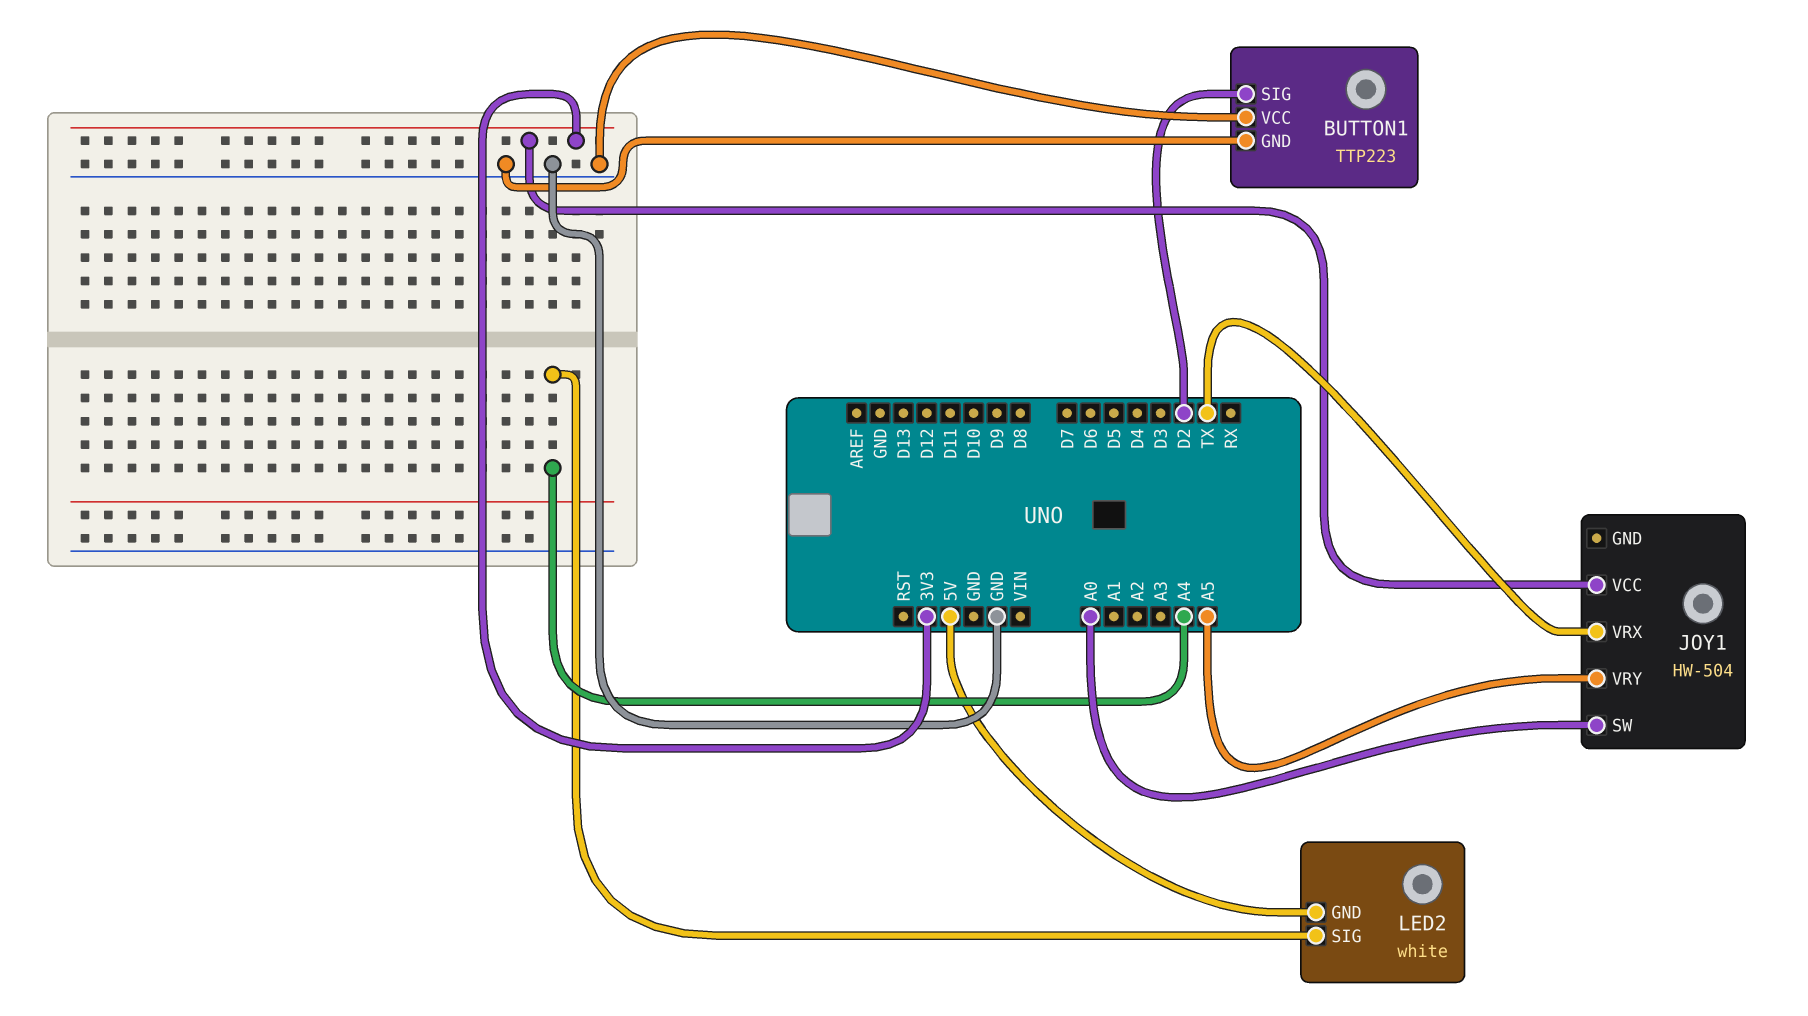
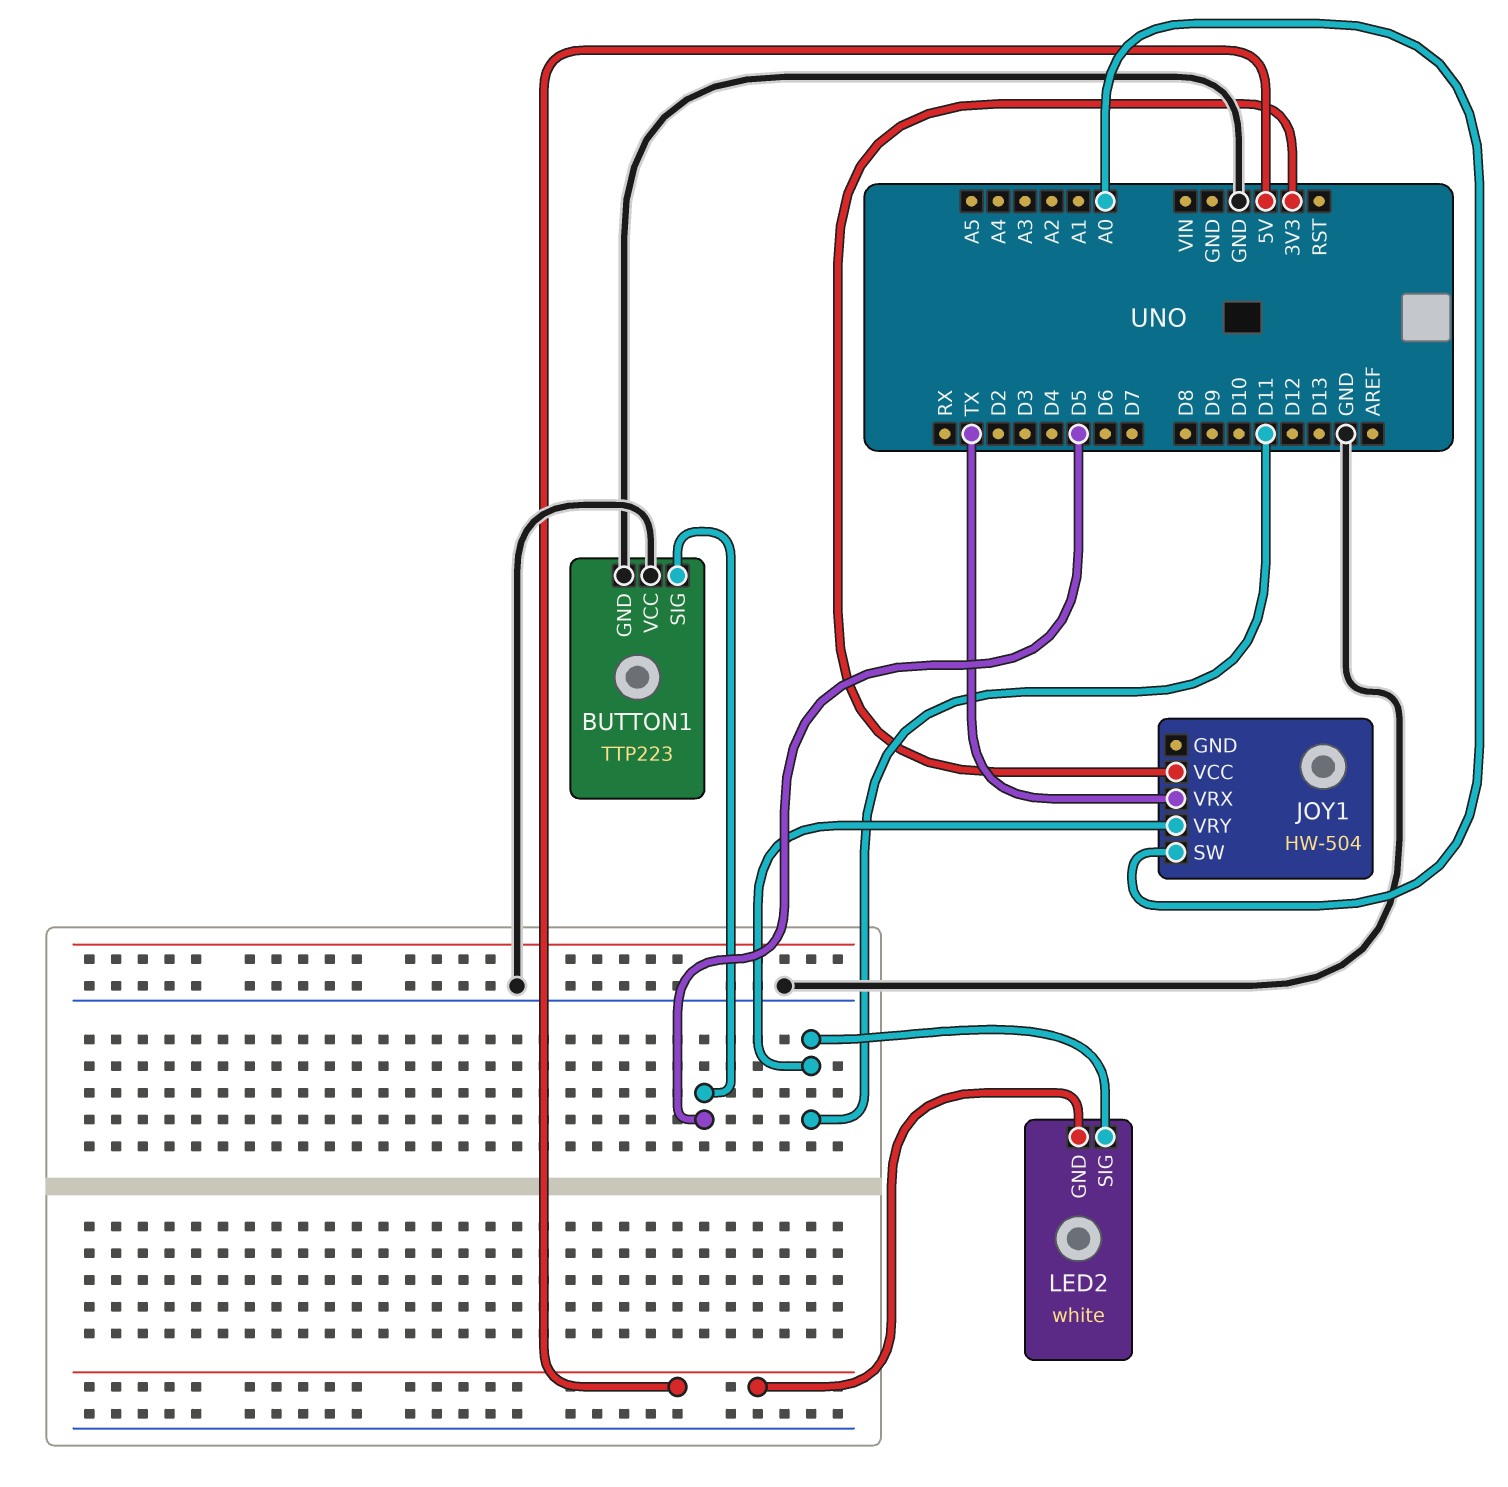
BUTTON1 pin SIG: D2 -> D5
JOY1 pin VRY: A5 -> D11
LED2 pin SIG: A4 -> D11

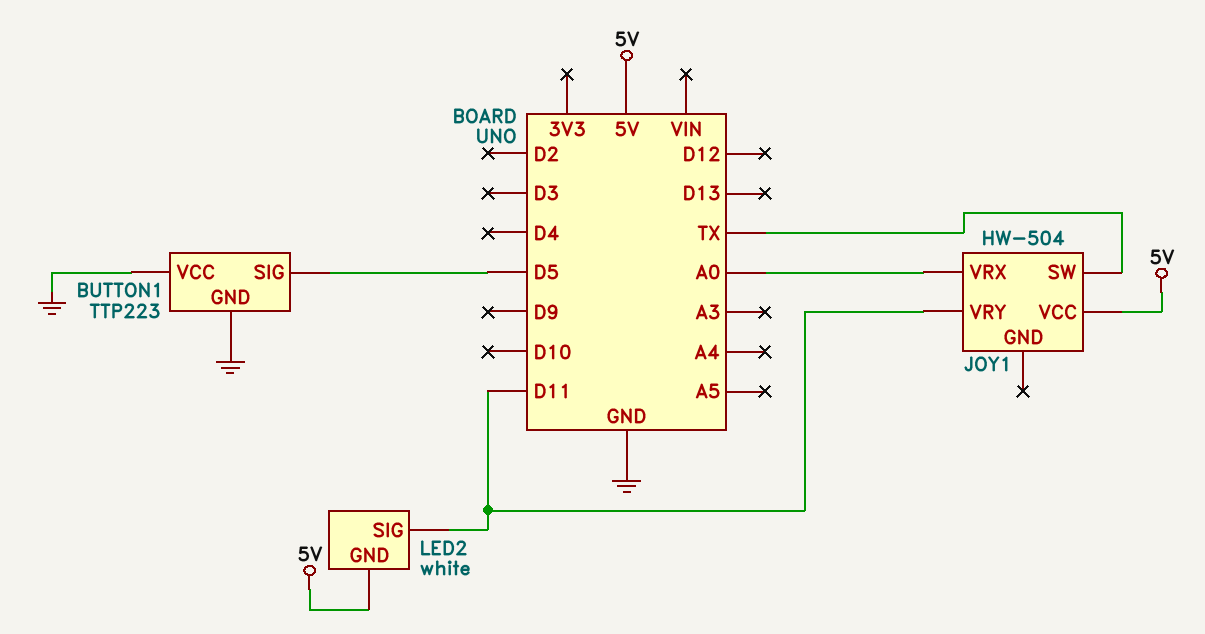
JOY1 pin SW: A0 -> TX
JOY1 pin VCC: 3V3 -> 5V
JOY1 pin VRX: TX -> A0

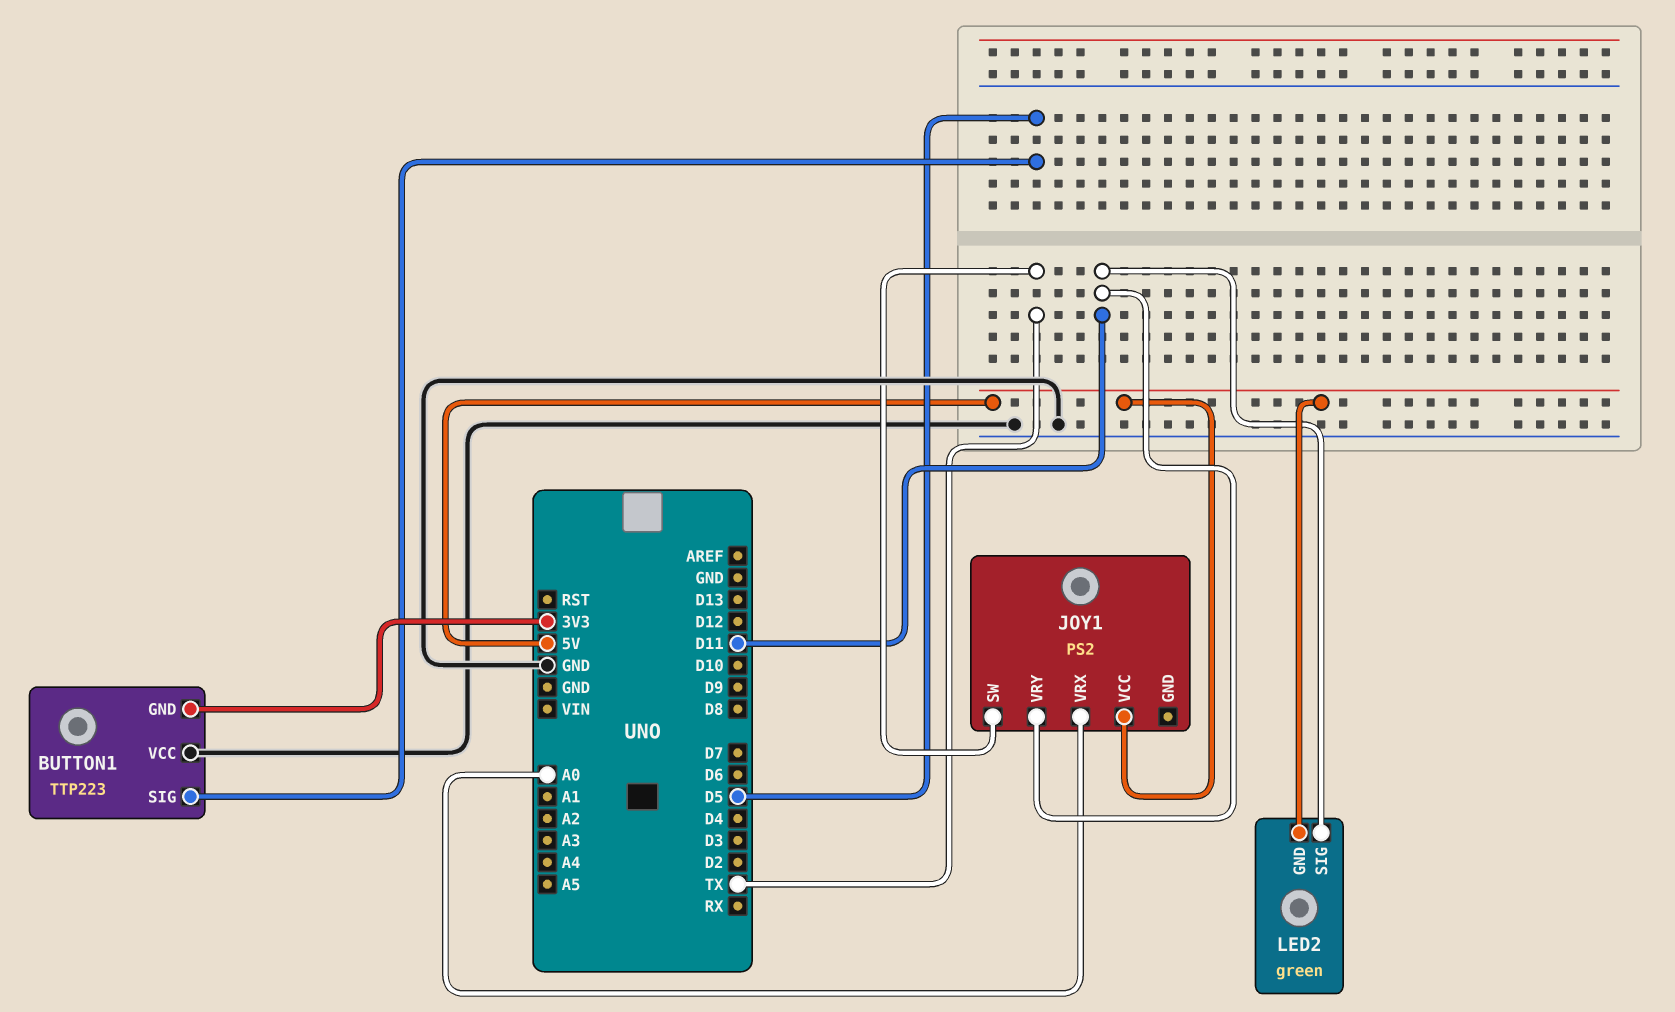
BUTTON1 pin GND: GND -> 3V3
JOY1: HW-504 -> PS2
LED2: white -> green

